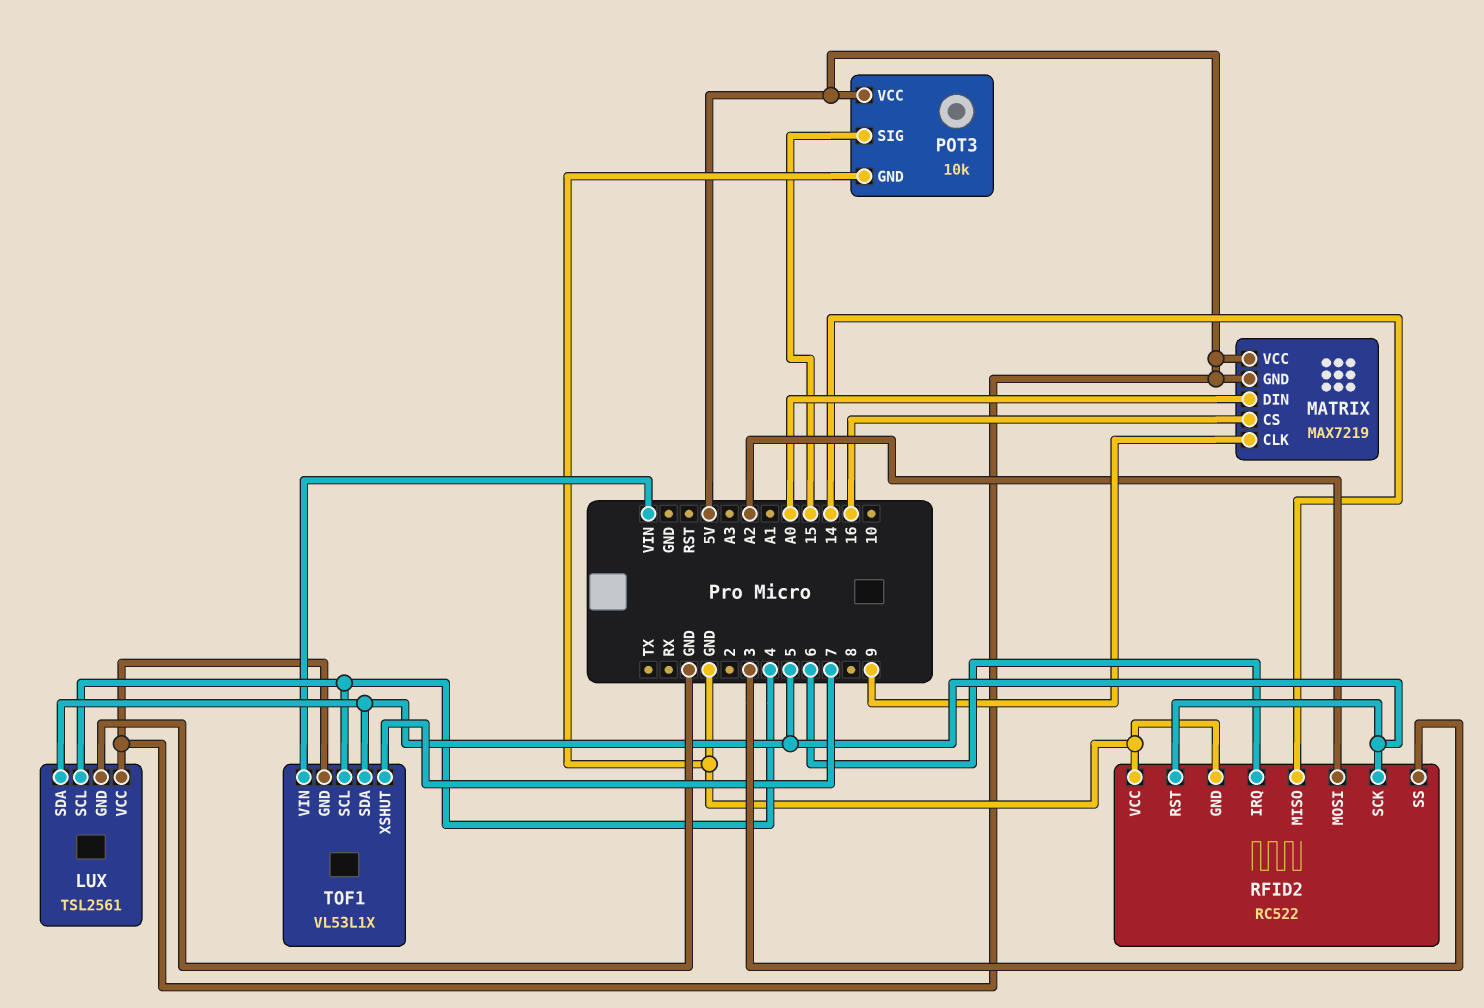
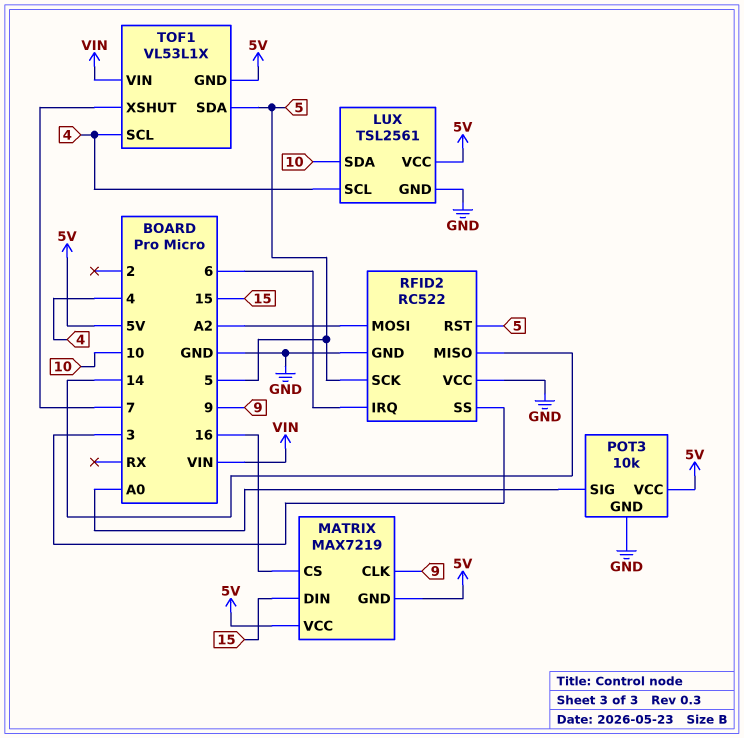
LUX pin SDA: 5 -> 10
MATRIX pin DIN: A0 -> 15
POT3 pin SIG: 15 -> A0

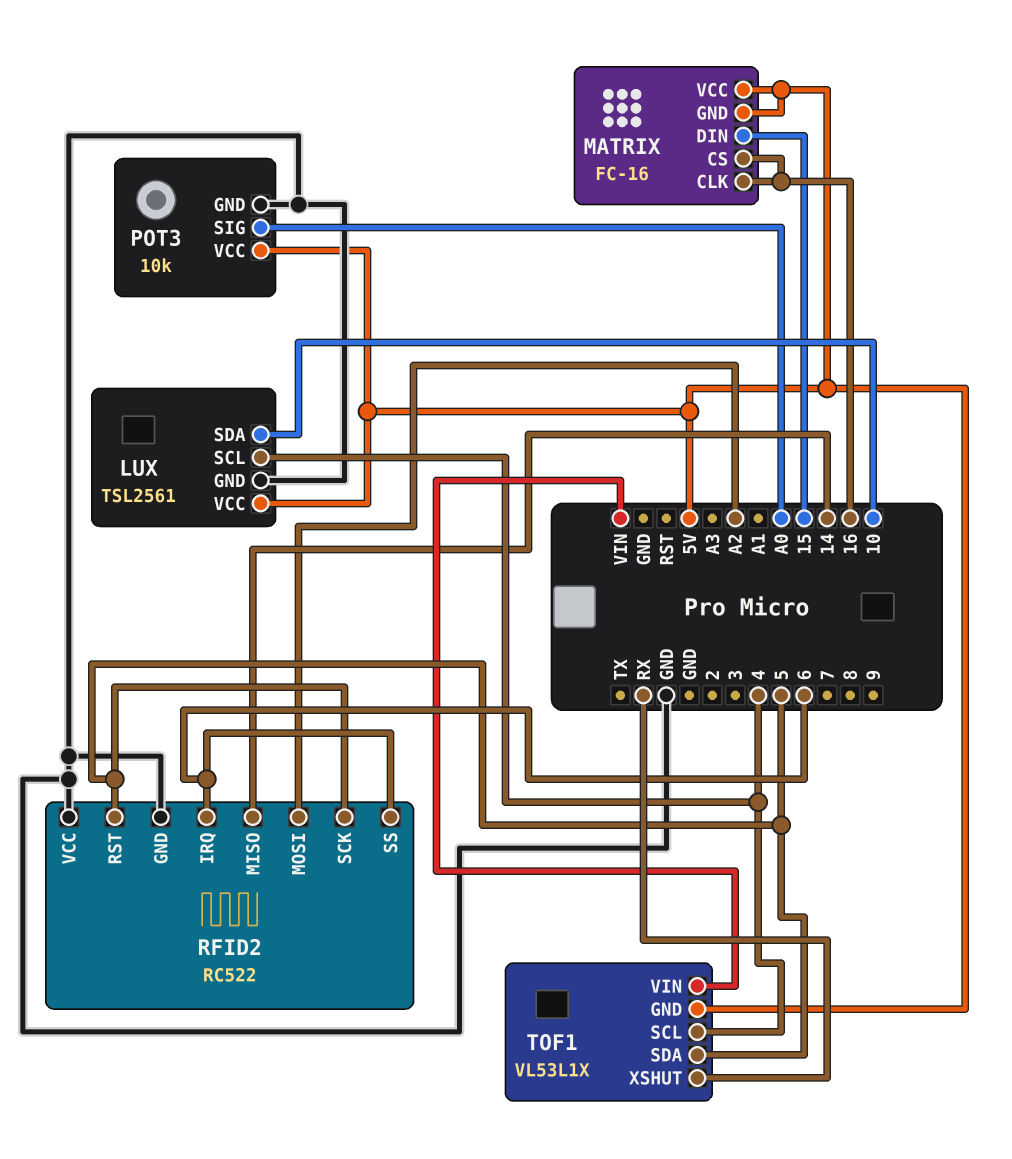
MATRIX: MAX7219 -> FC-16
MATRIX pin CLK: 9 -> 16
RFID2 pin SS: 3 -> 6
TOF1 pin XSHUT: 7 -> RX

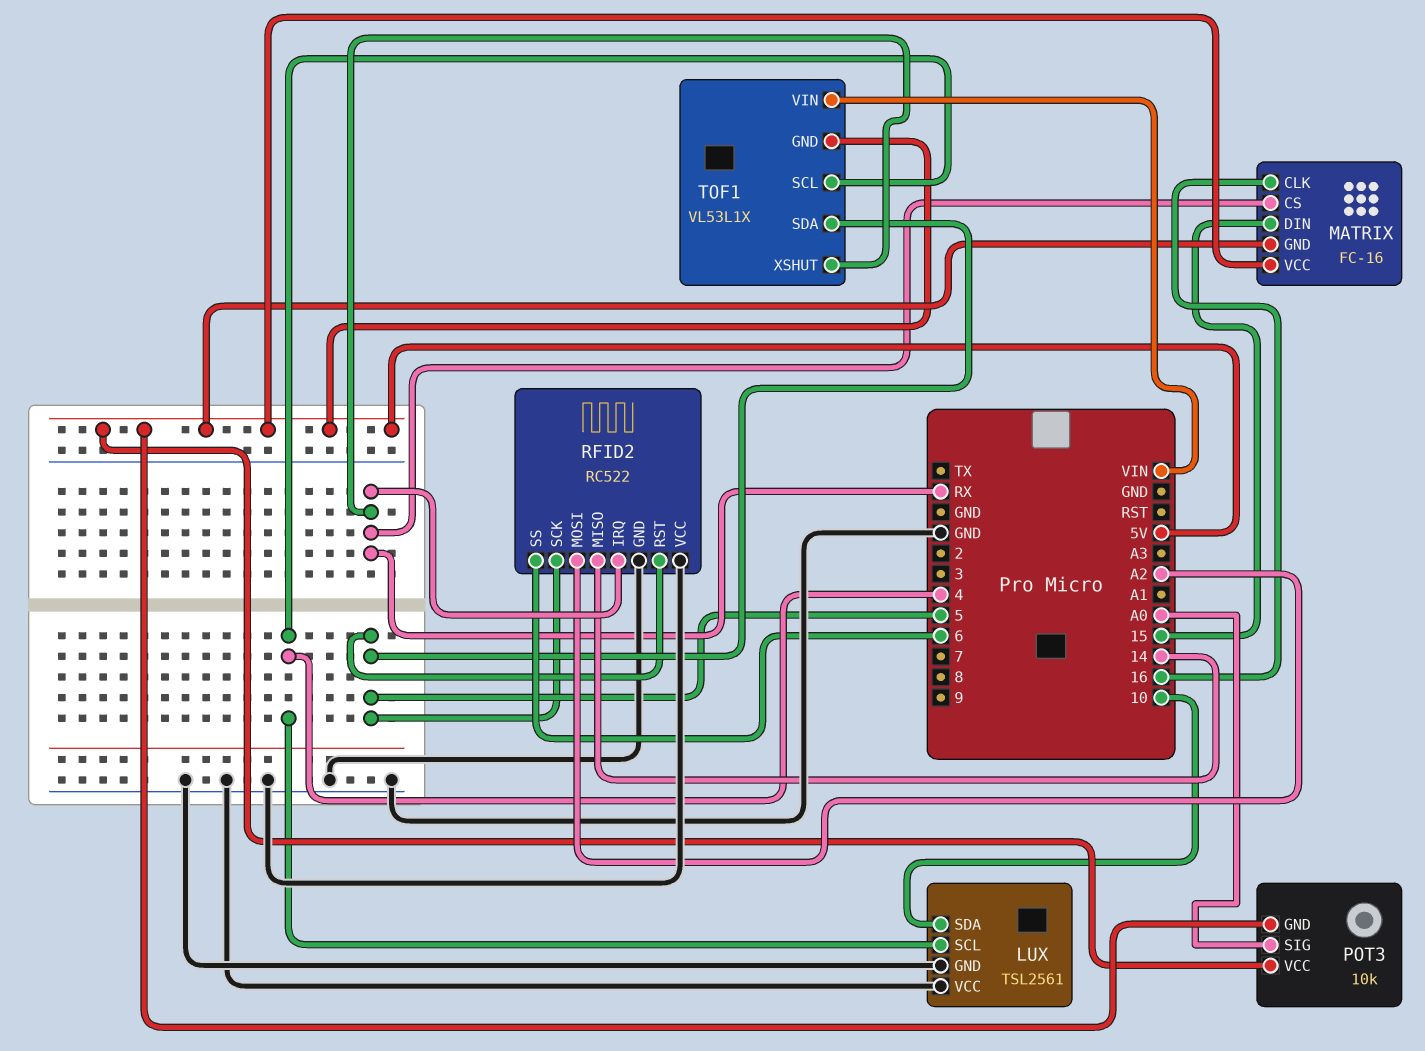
LUX pin VCC: 5V -> GND
MATRIX pin CS: 16 -> RX
POT3 pin GND: GND -> 5V
RFID2 pin IRQ: 6 -> RX

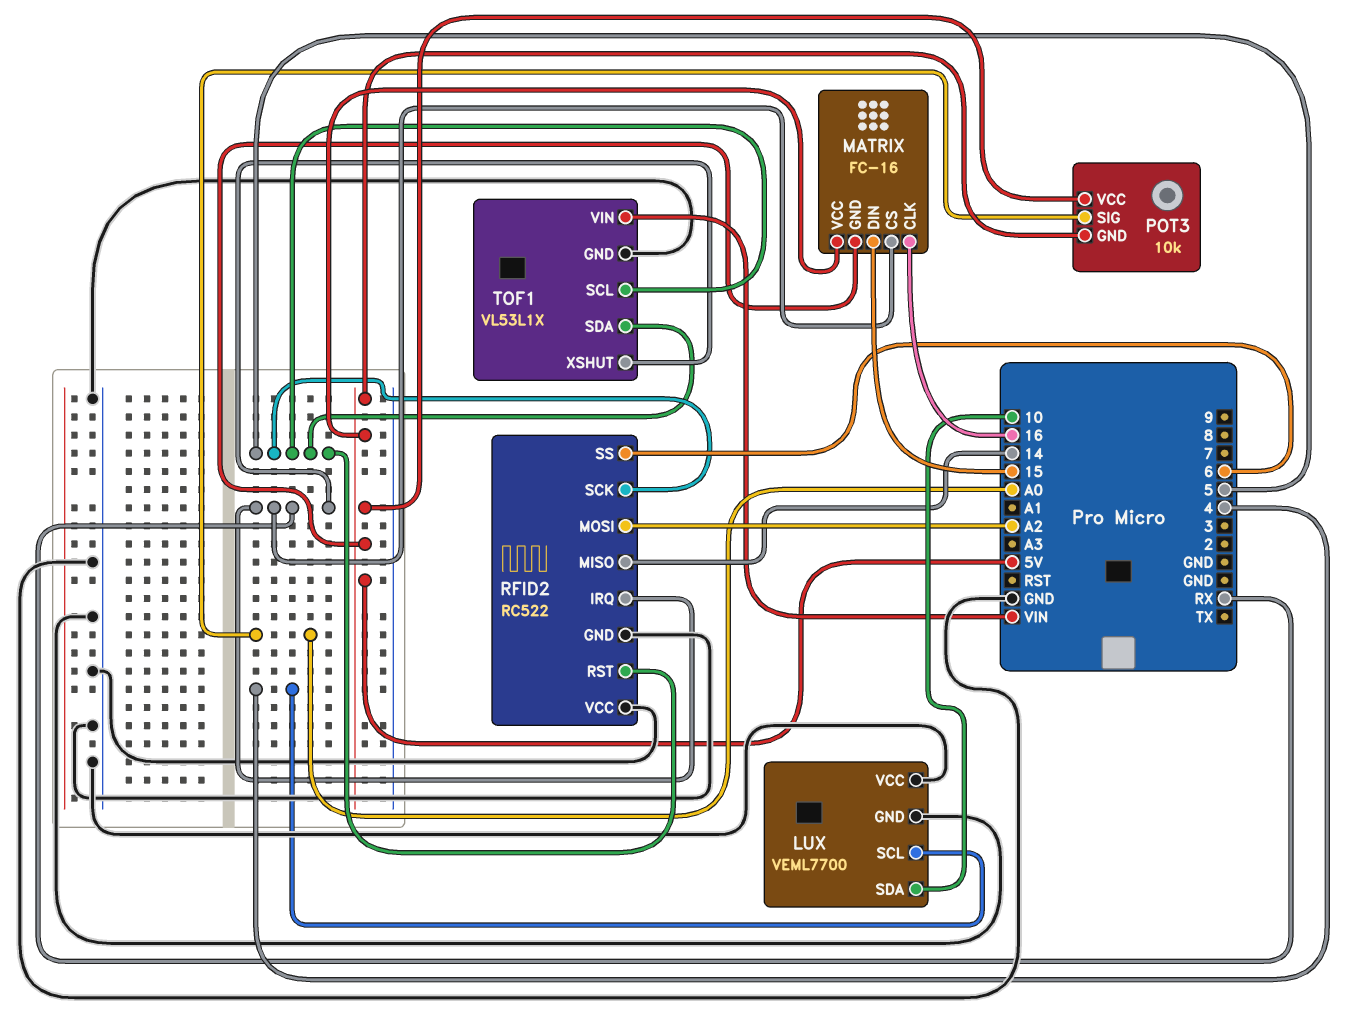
LUX: TSL2561 -> VEML7700
TOF1 pin GND: 5V -> GND
TOF1 pin SCL: 4 -> 5

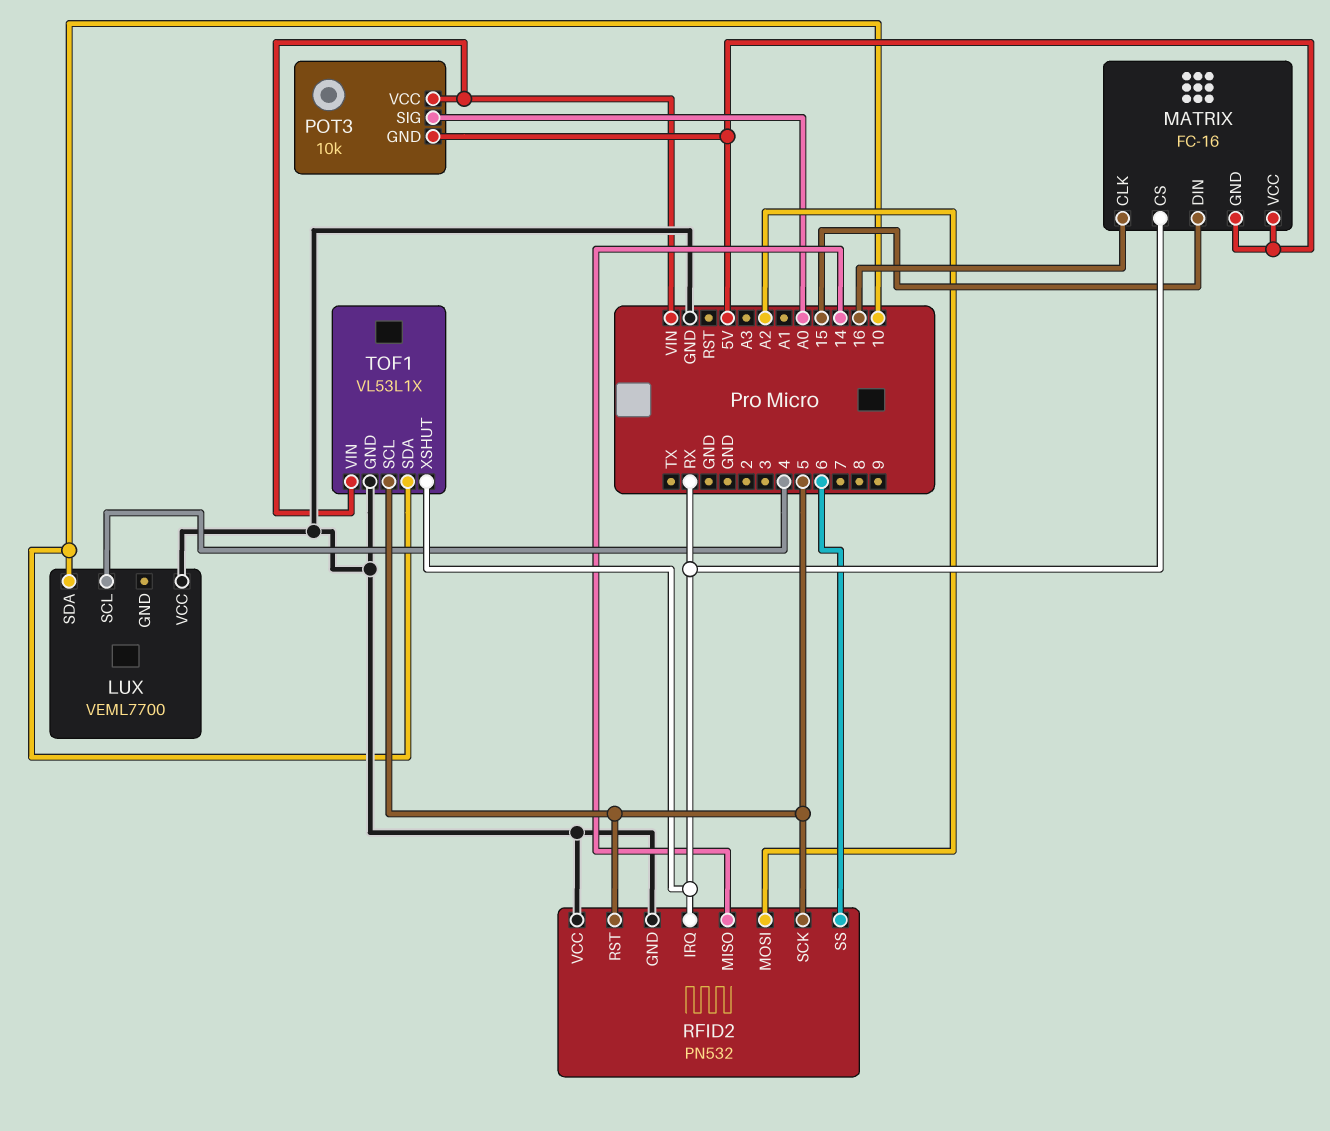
LUX pin GND: GND -> none
POT3 pin VCC: 5V -> VIN
RFID2: RC522 -> PN532
TOF1 pin SDA: 5 -> 10

